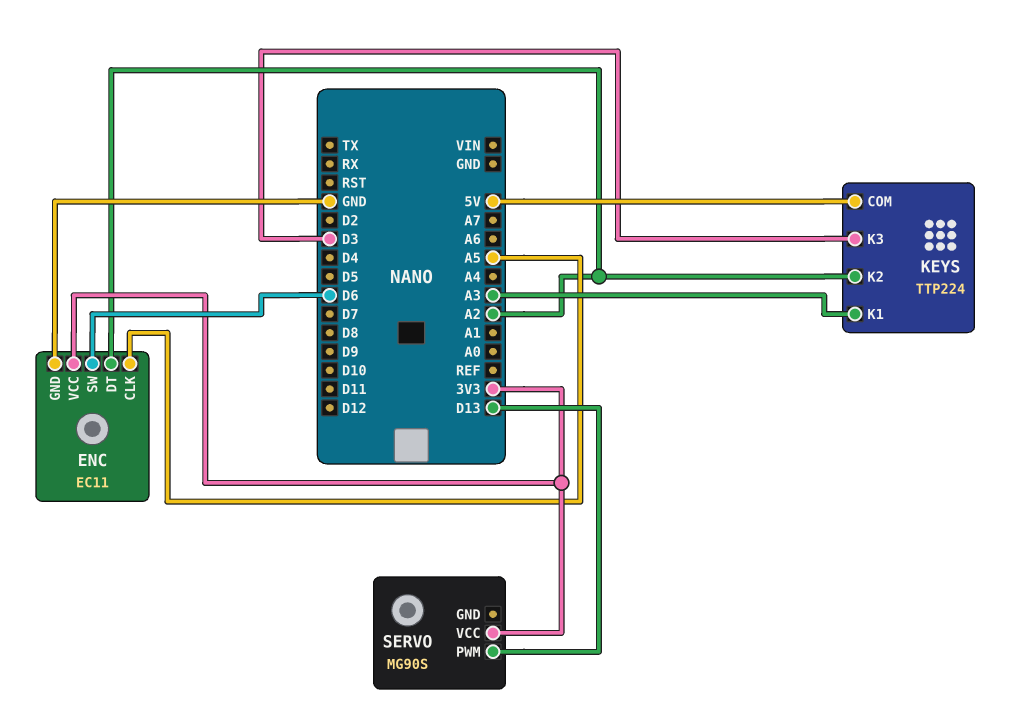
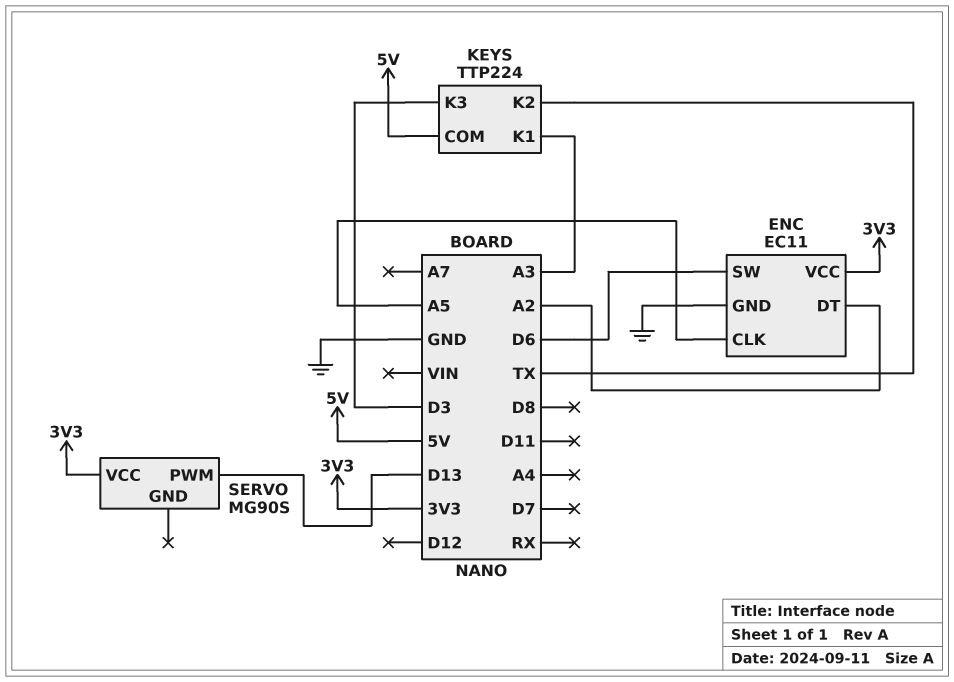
KEYS pin K2: A2 -> TX

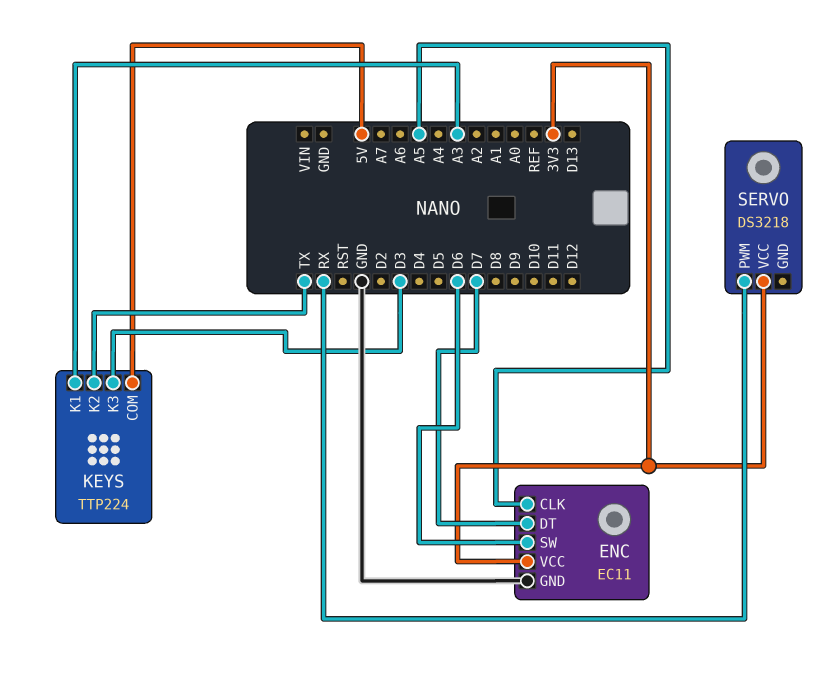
ENC pin DT: A2 -> D7
SERVO: MG90S -> DS3218
SERVO pin PWM: D13 -> RX

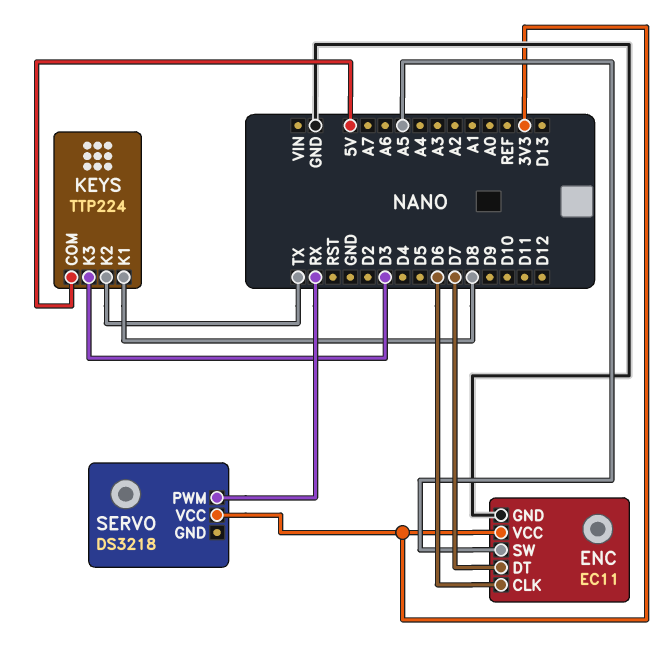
ENC pin CLK: A5 -> D6
ENC pin SW: D6 -> A5
KEYS pin K1: A3 -> D8

